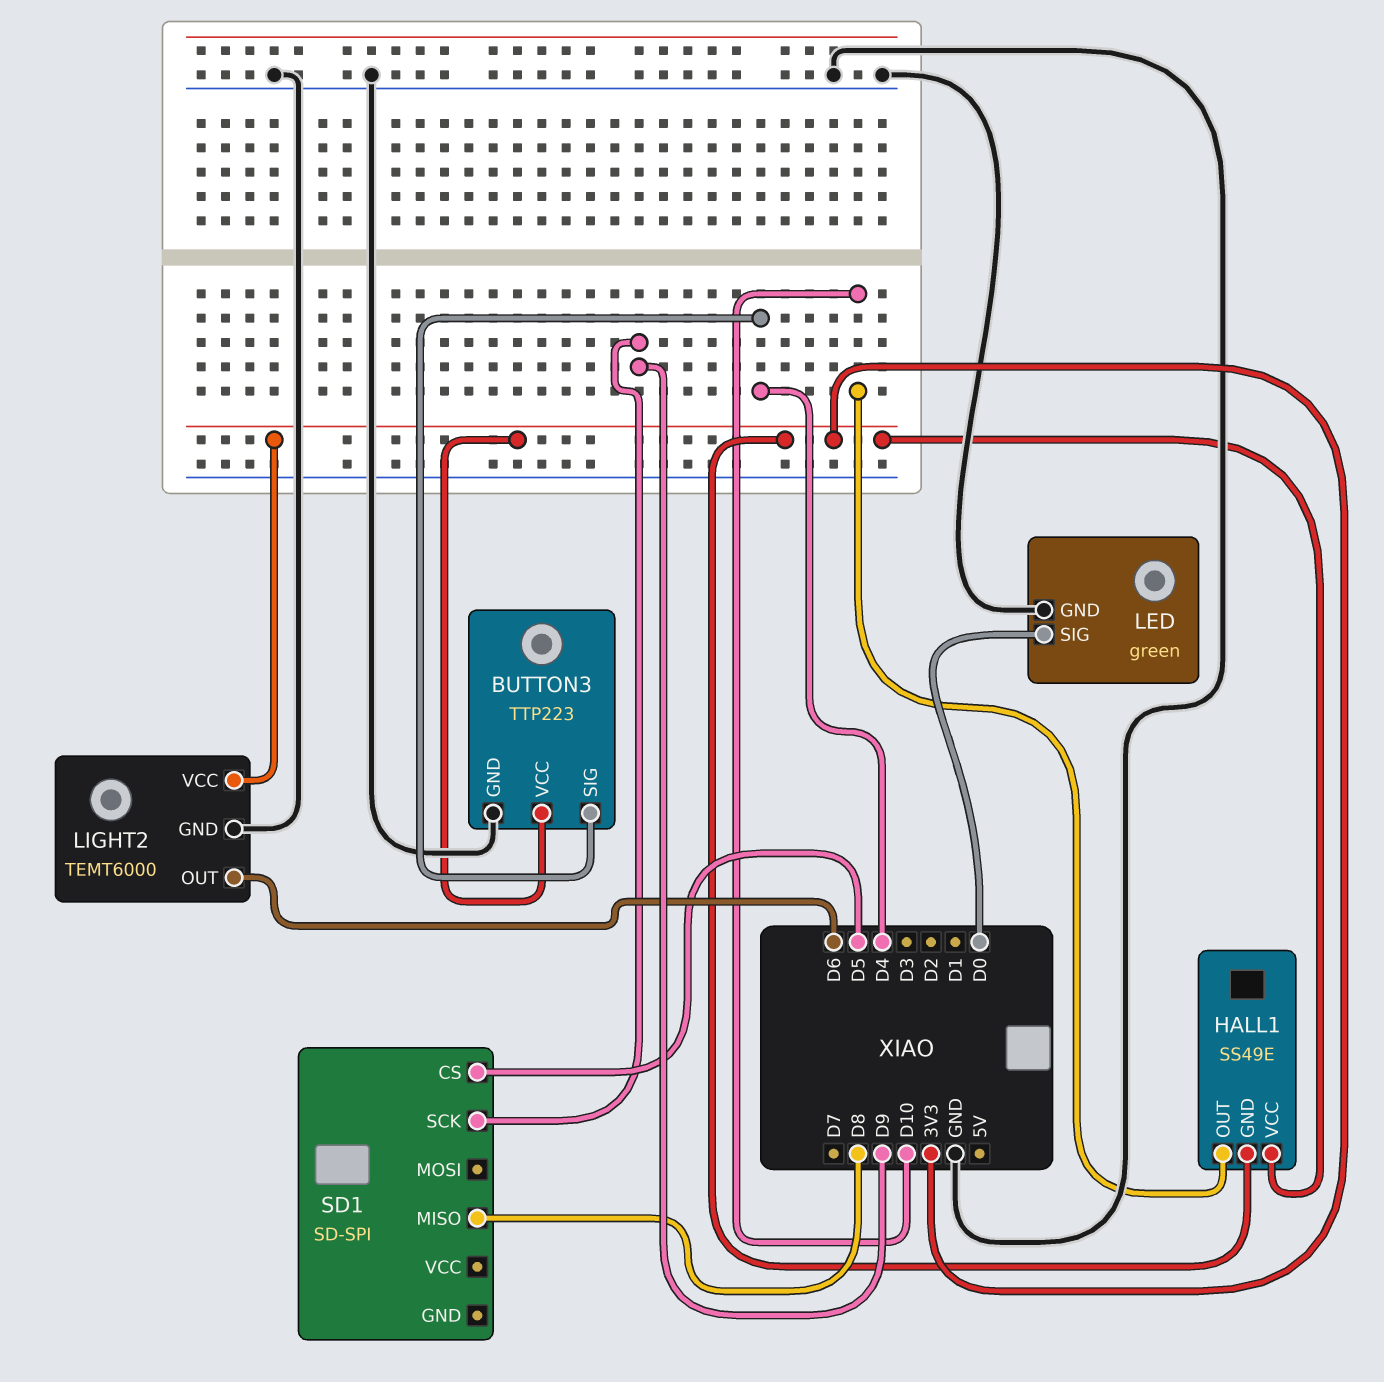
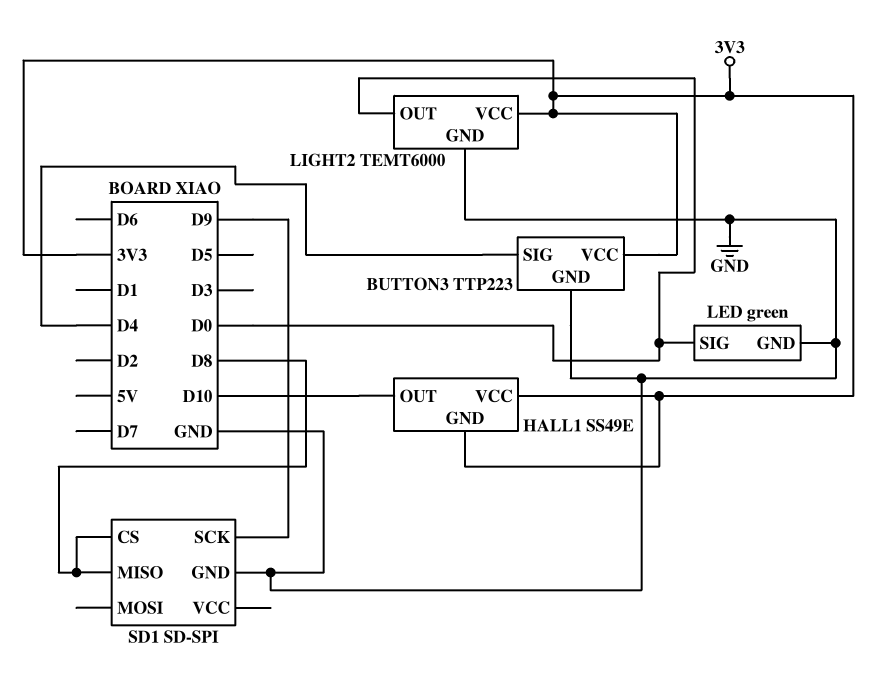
LIGHT2 pin OUT: D6 -> D0
SD1 pin CS: D5 -> D8
SD1 pin GND: none -> GND

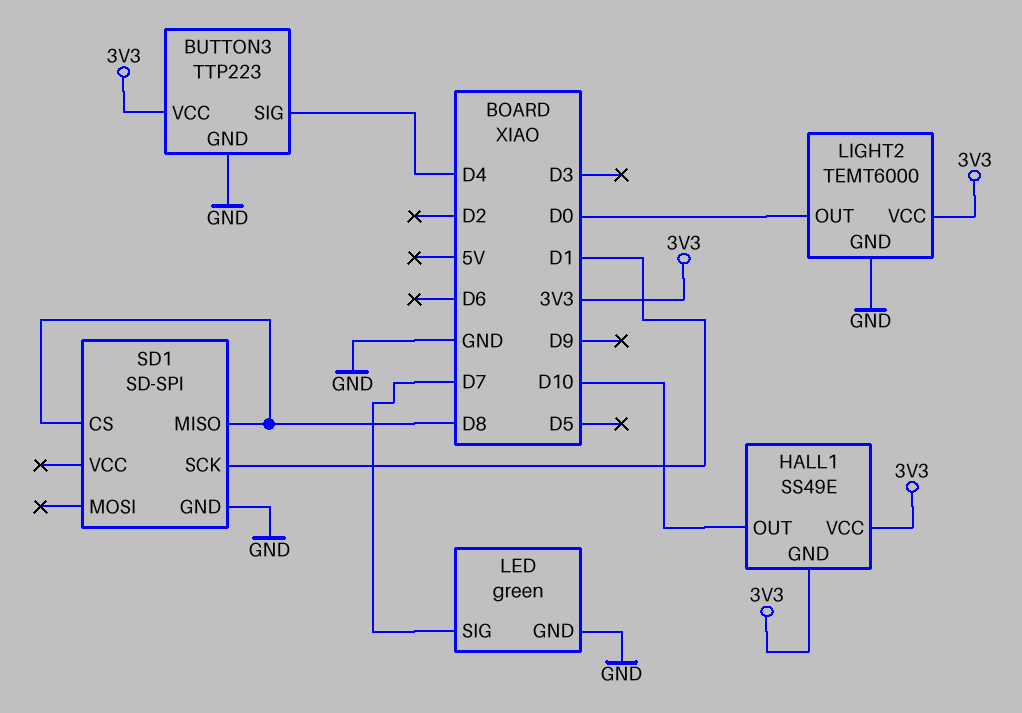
LED pin SIG: D0 -> D7
SD1 pin SCK: D9 -> D1

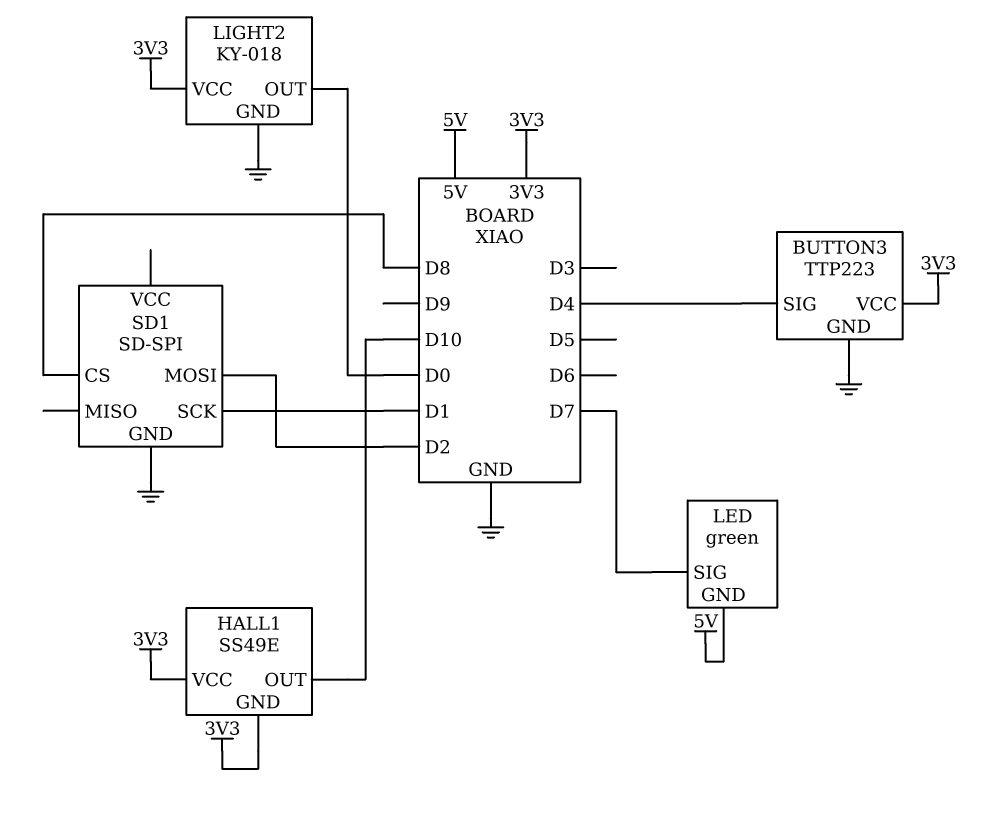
LED pin GND: GND -> 5V
LIGHT2: TEMT6000 -> KY-018
SD1 pin MISO: D8 -> none
SD1 pin MOSI: none -> D2

